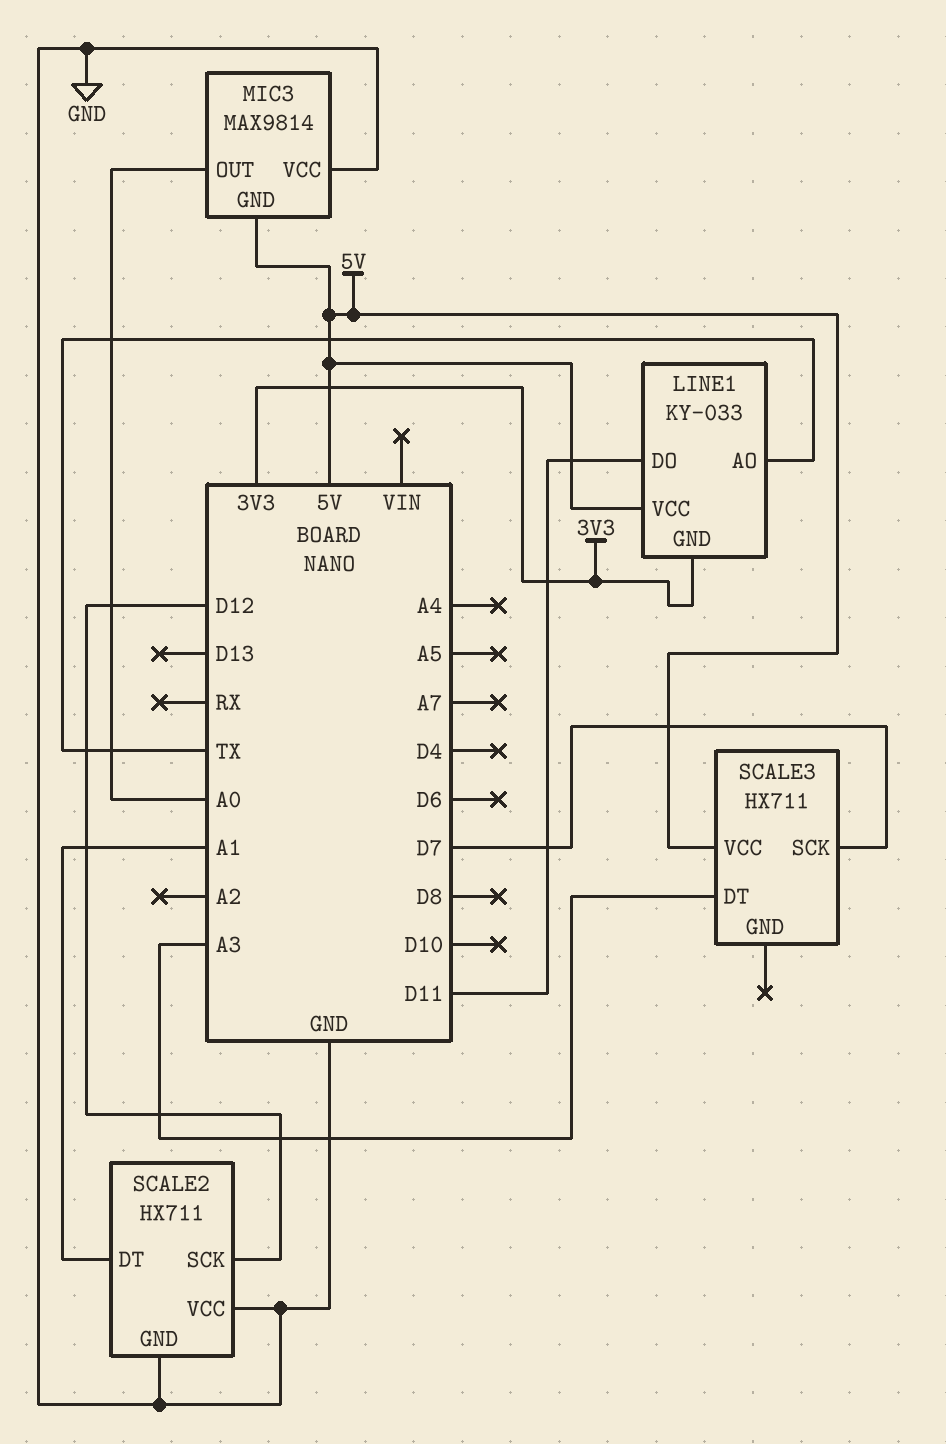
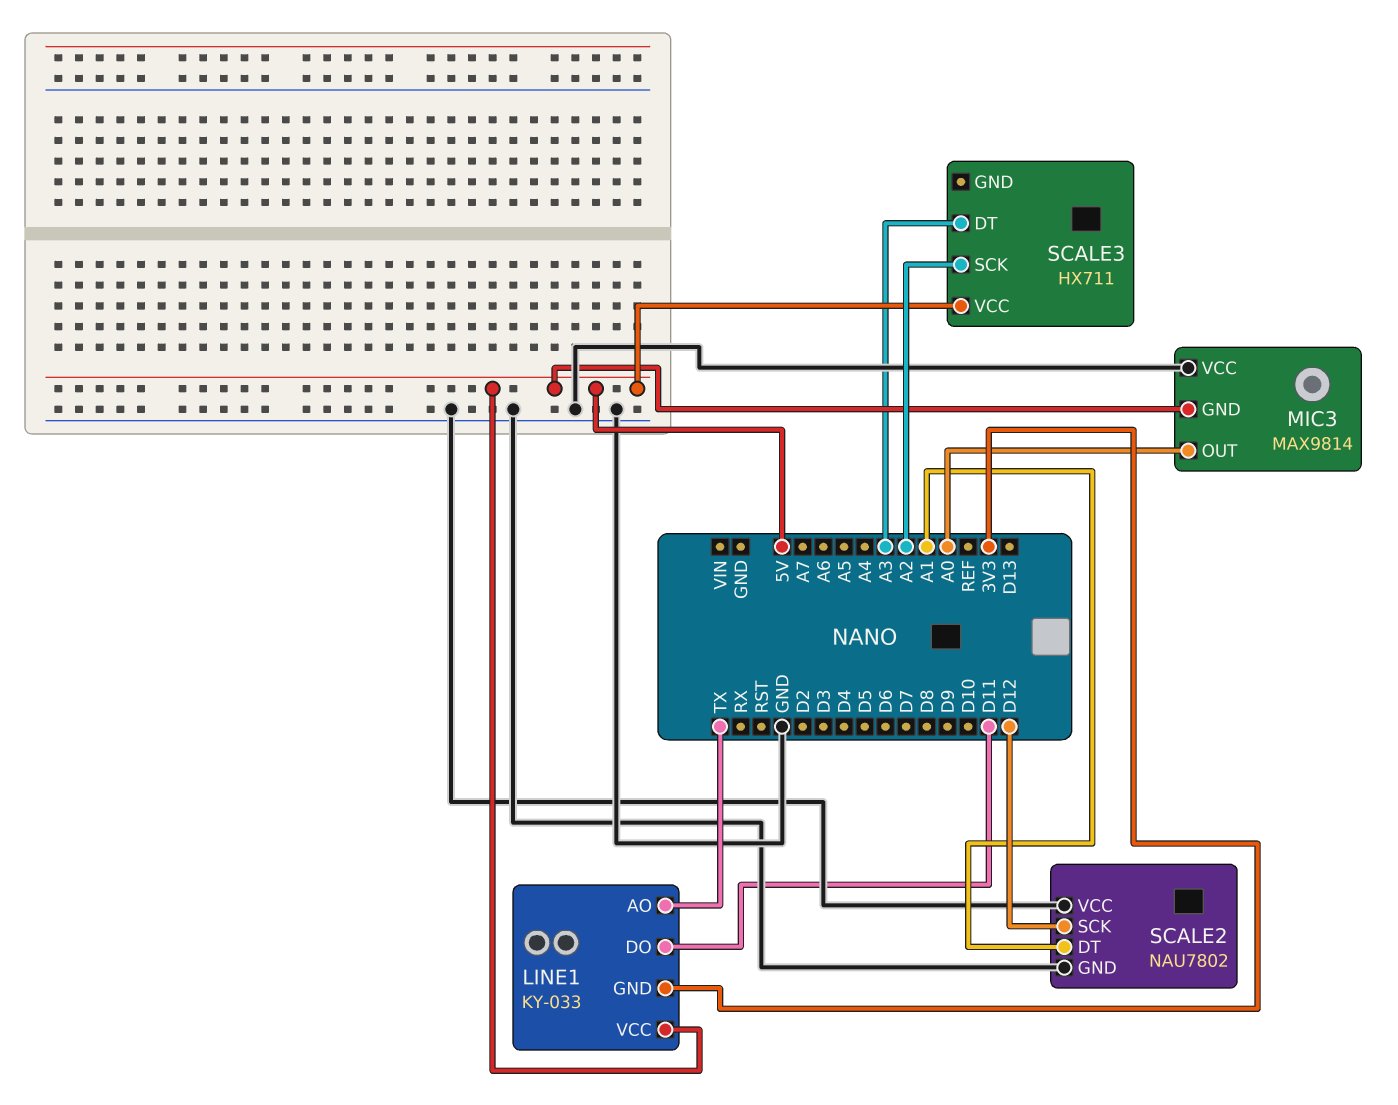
SCALE2: HX711 -> NAU7802
SCALE3 pin SCK: D7 -> A2

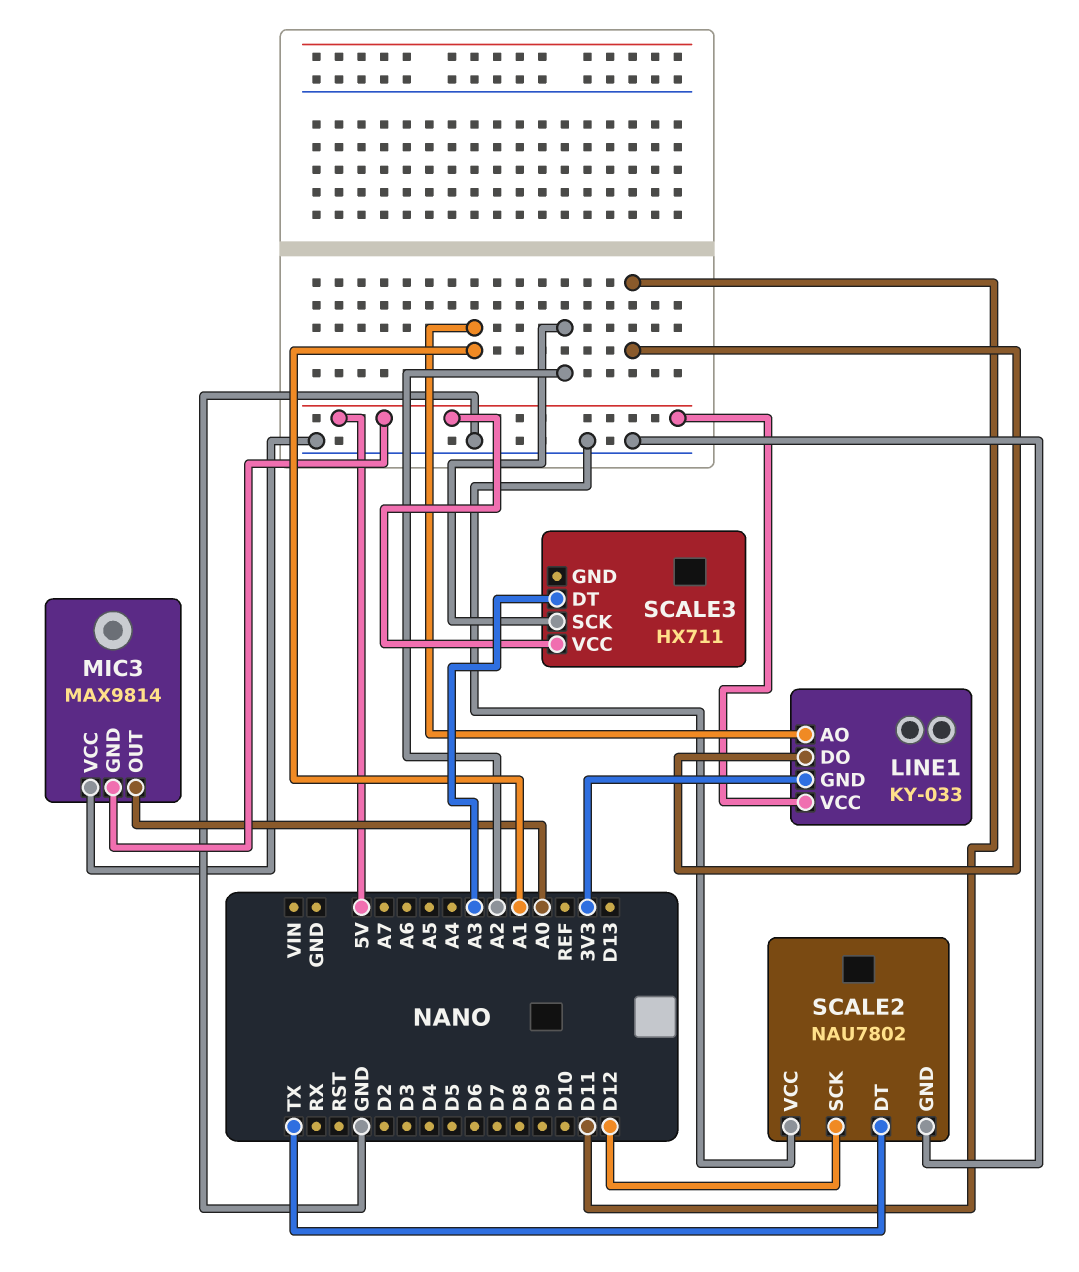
LINE1 pin AO: TX -> A1
SCALE2 pin DT: A1 -> TX

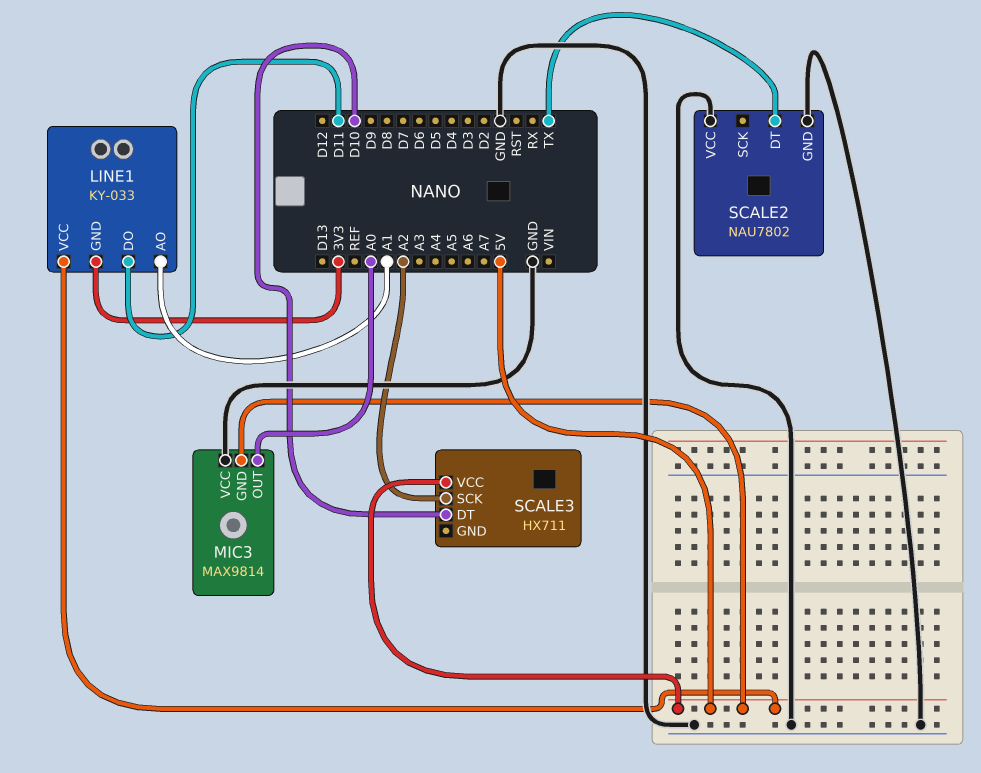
SCALE2 pin SCK: D12 -> none
SCALE3 pin DT: A3 -> D10

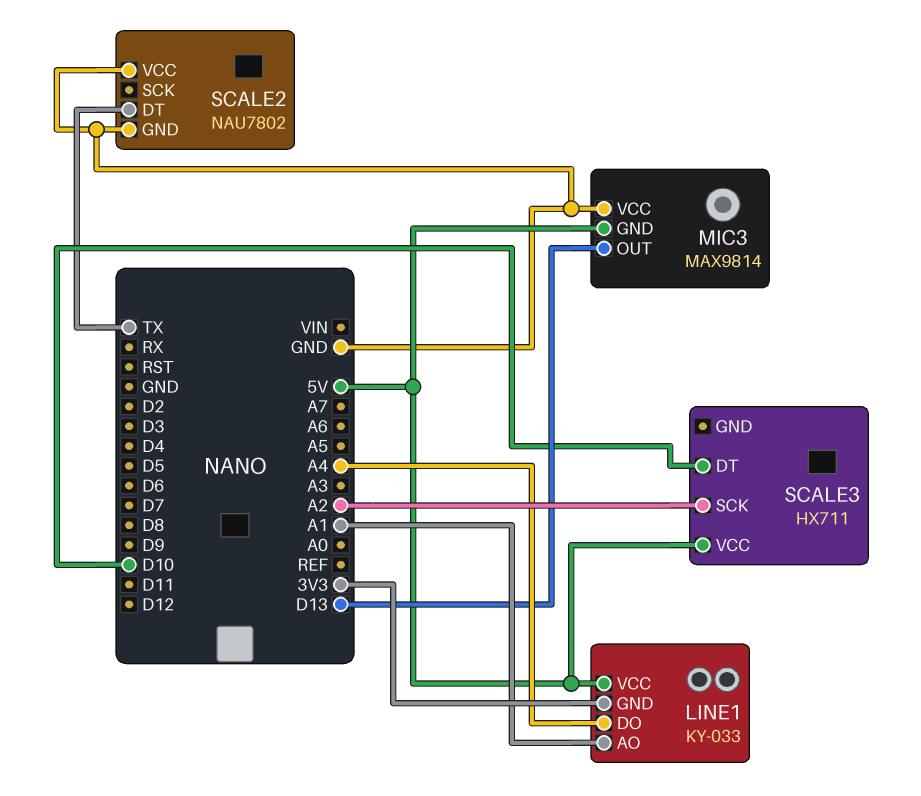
LINE1 pin DO: D11 -> A4
MIC3 pin OUT: A0 -> D13

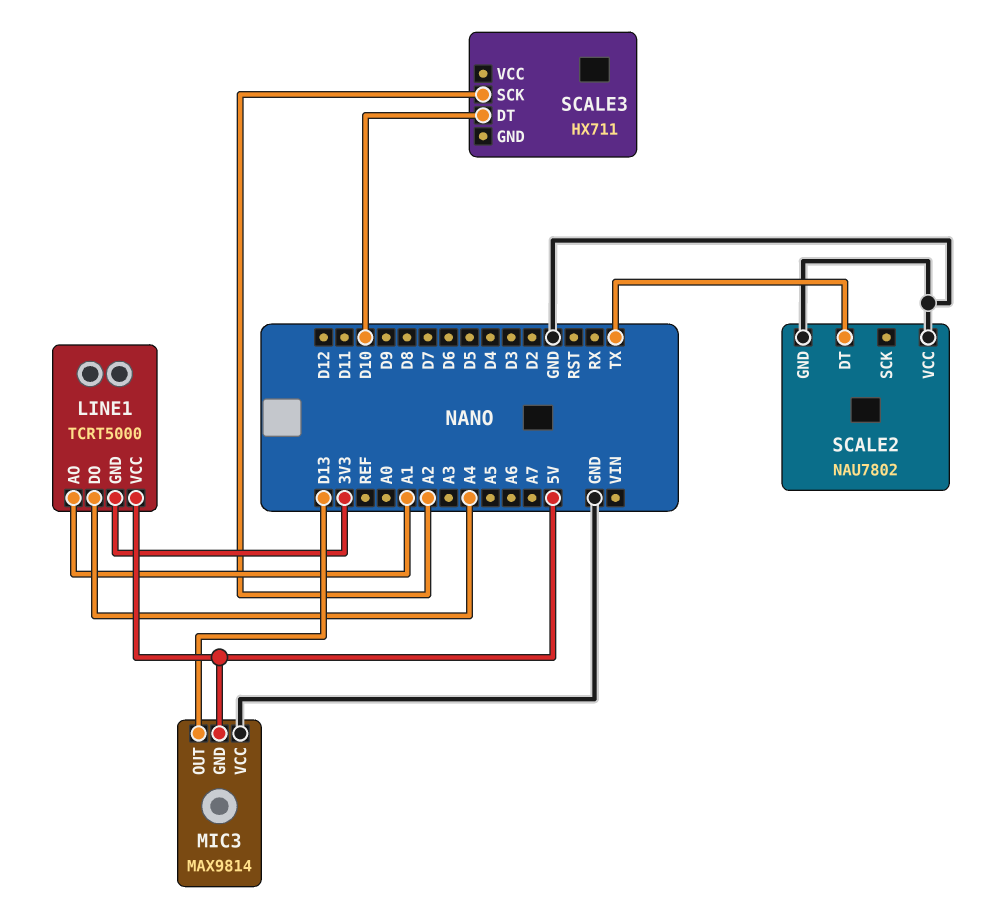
LINE1: KY-033 -> TCRT5000
SCALE3 pin VCC: 5V -> none

